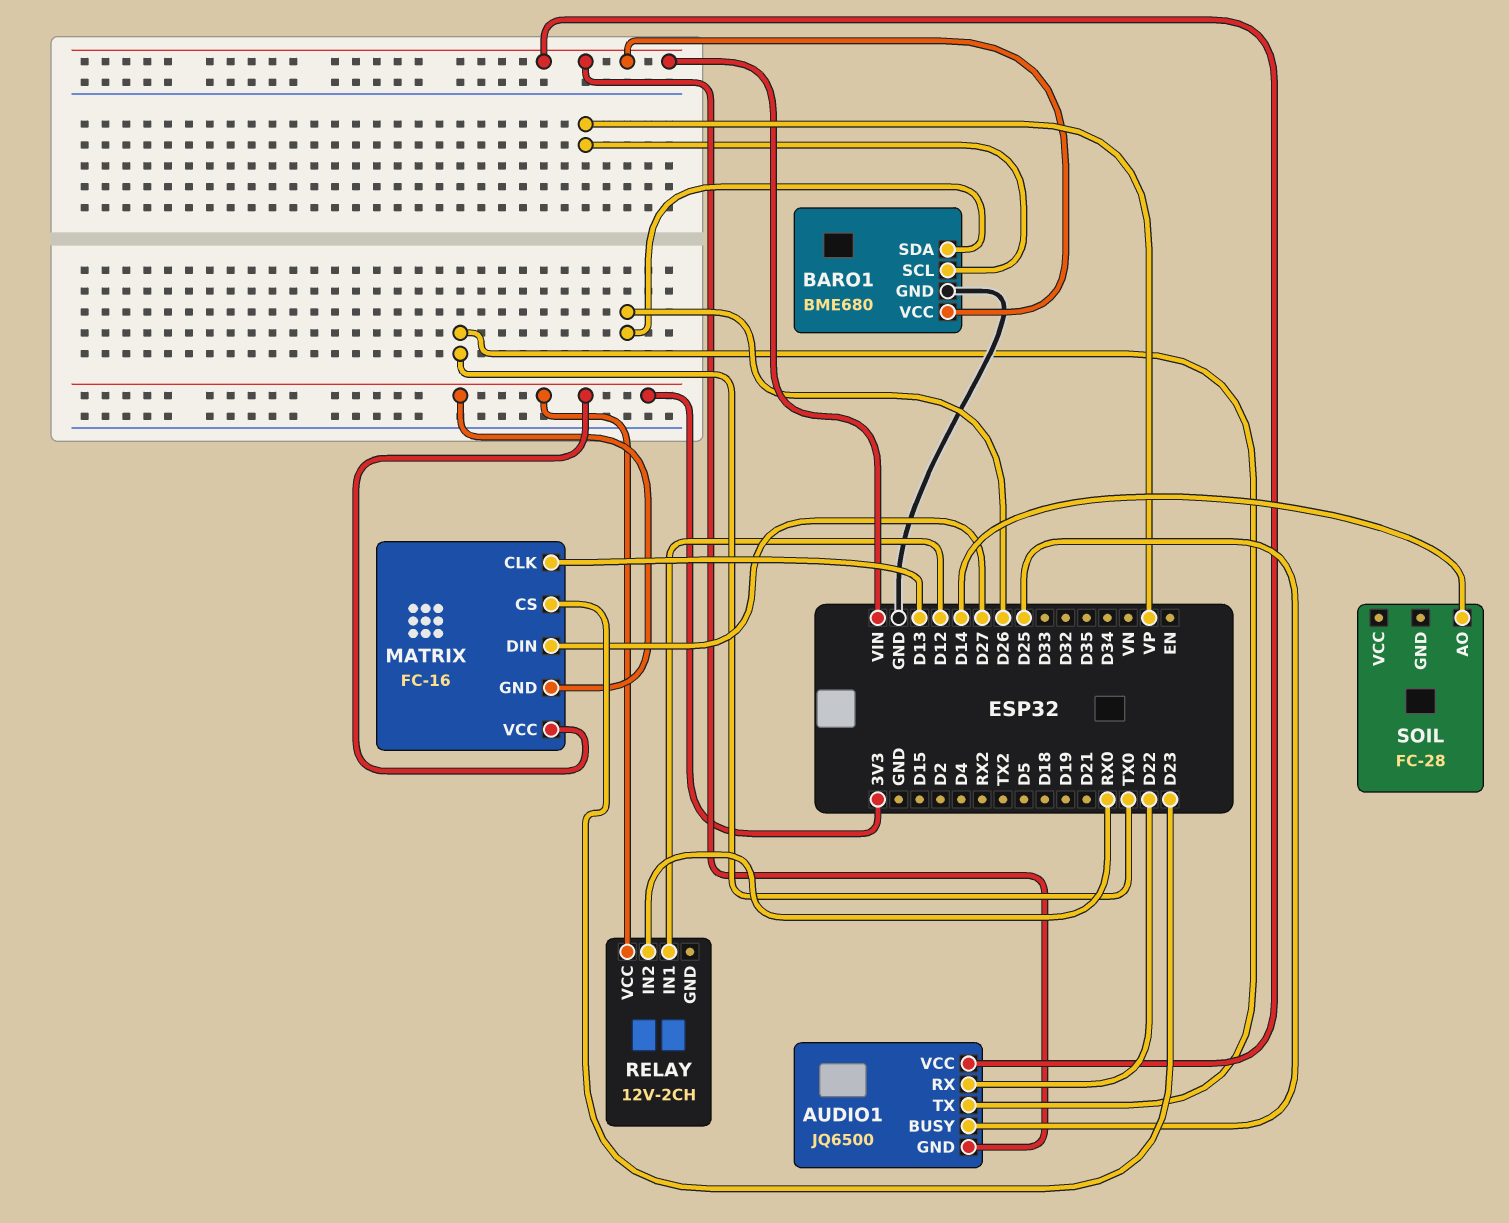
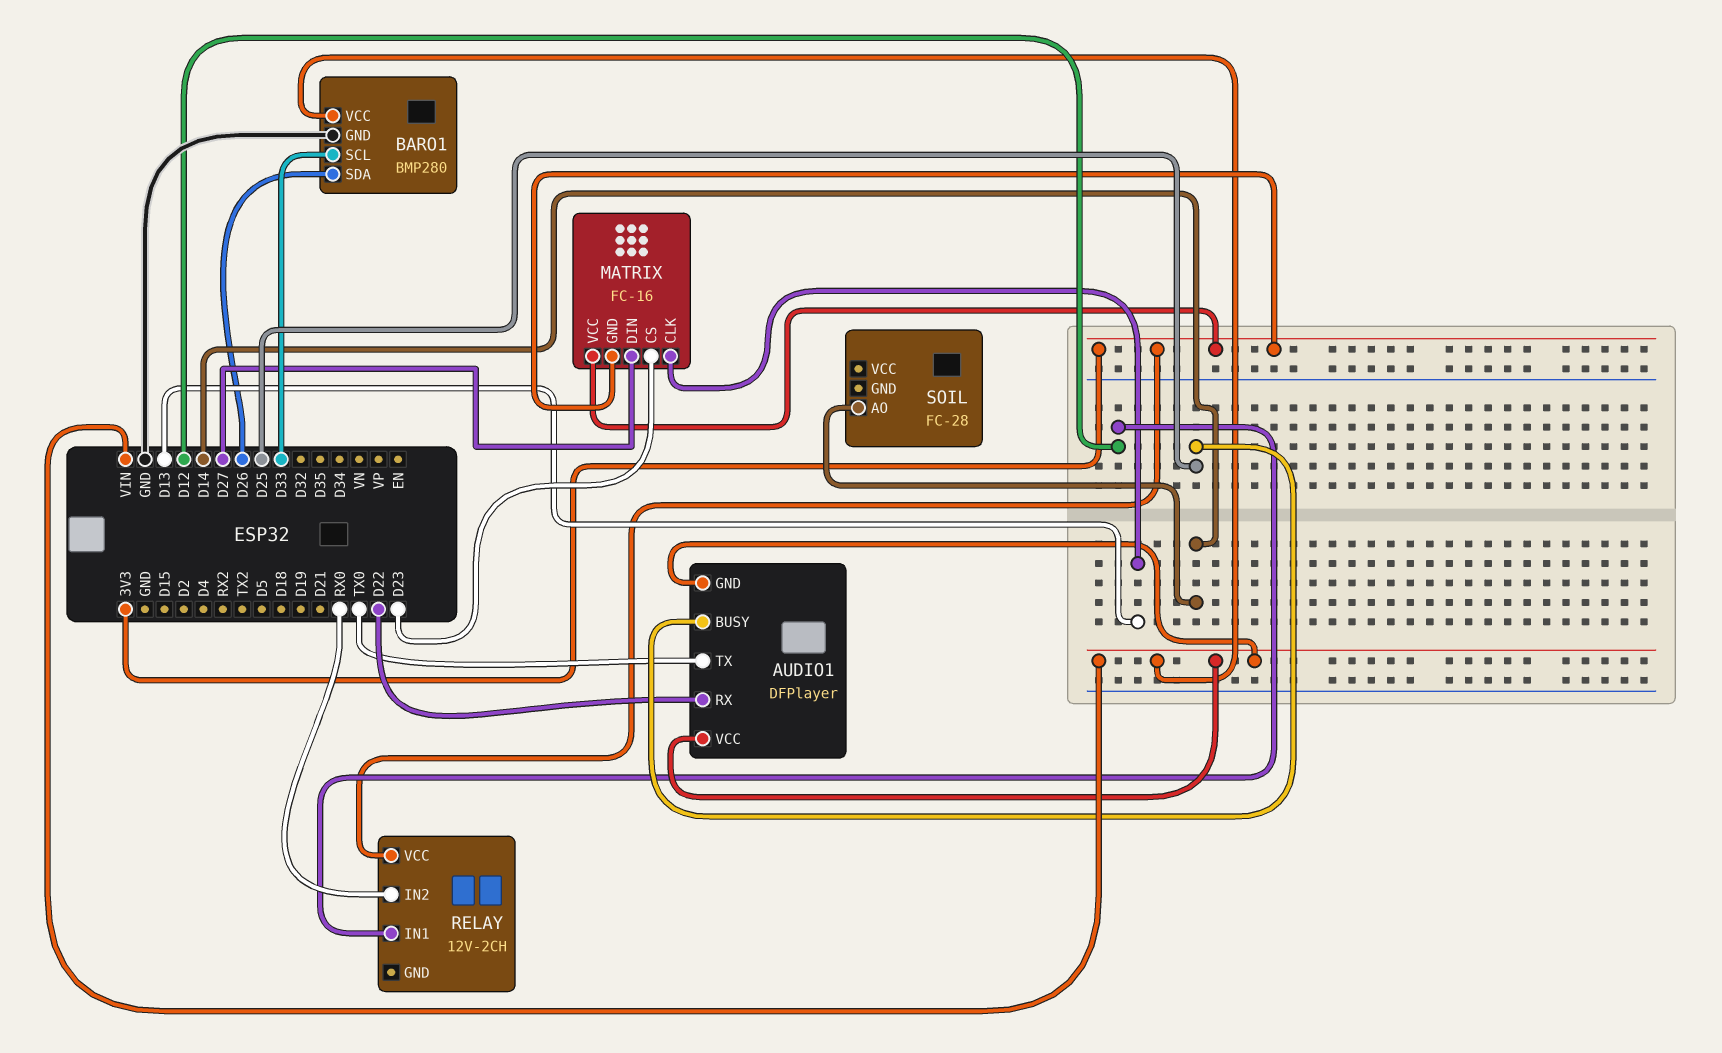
AUDIO1: JQ6500 -> DFPlayer
BARO1: BME680 -> BMP280
BARO1 pin SCL: VP -> D33

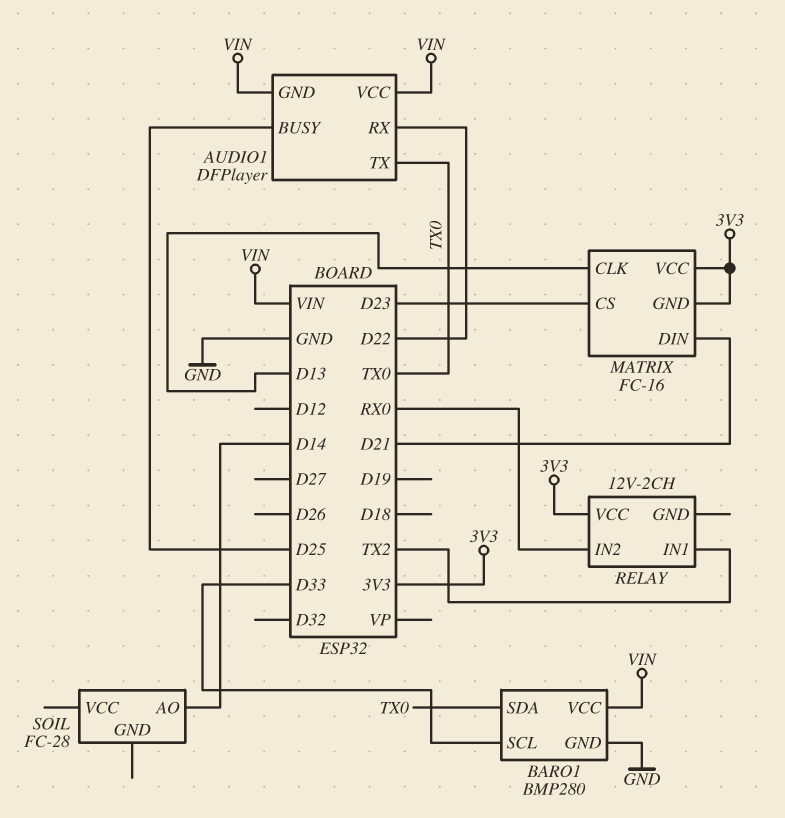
BARO1 pin SDA: D26 -> TX0
MATRIX pin DIN: D27 -> D21
RELAY pin IN1: D12 -> TX2

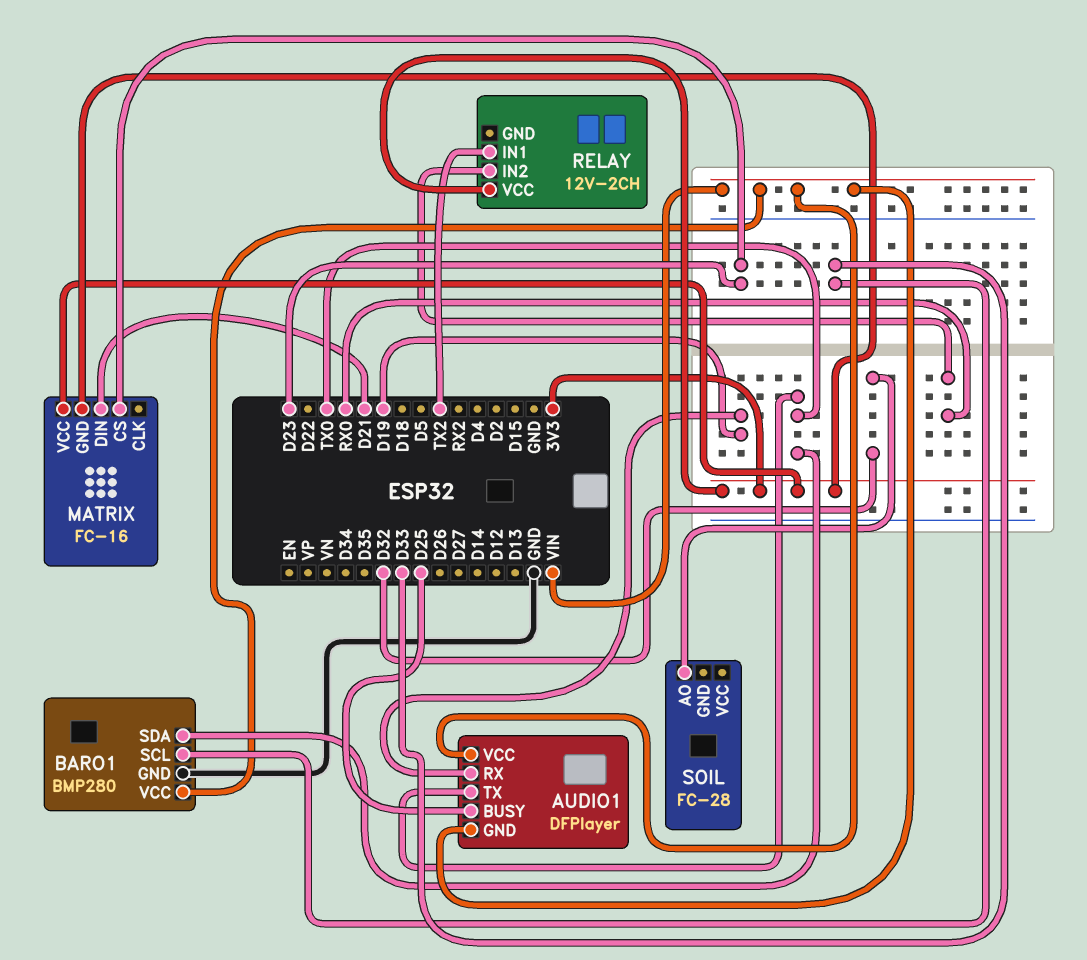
AUDIO1 pin RX: D22 -> D19
MATRIX pin CLK: D13 -> none
SOIL pin AO: D14 -> D32

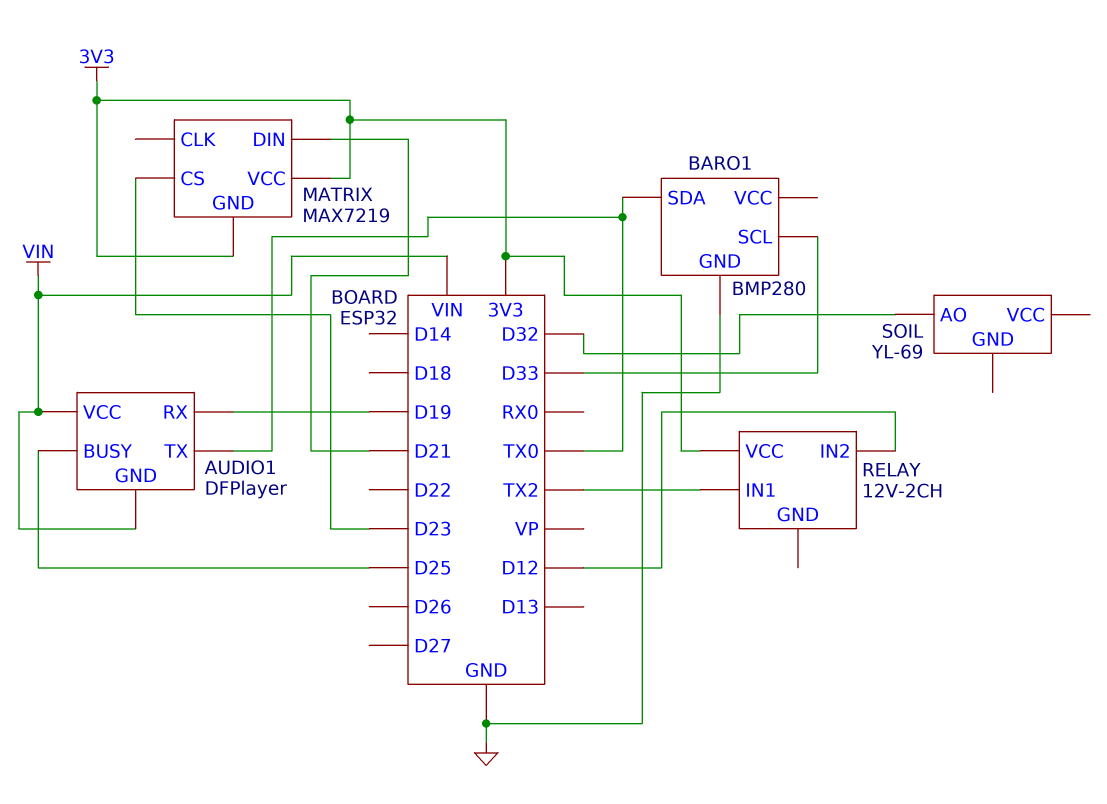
BARO1 pin VCC: VIN -> none
MATRIX: FC-16 -> MAX7219
RELAY pin IN2: RX0 -> D12
SOIL: FC-28 -> YL-69

